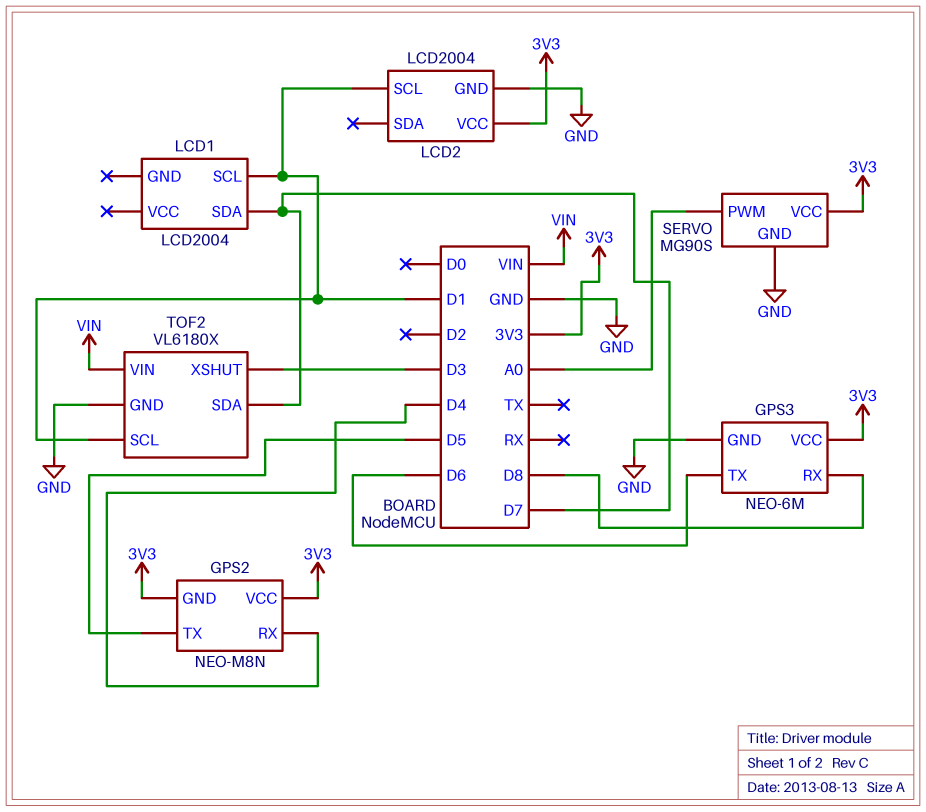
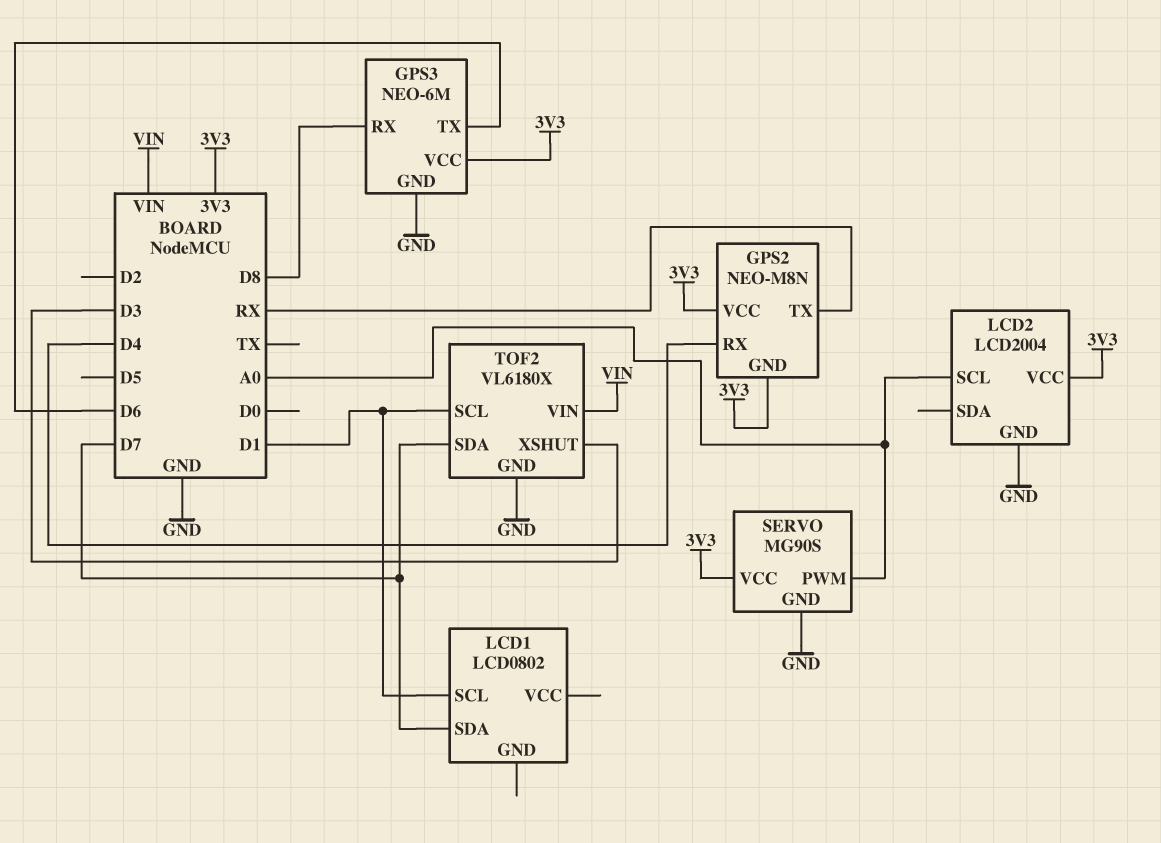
GPS2 pin TX: D5 -> RX
LCD1: LCD2004 -> LCD0802
LCD2 pin SCL: D1 -> A0

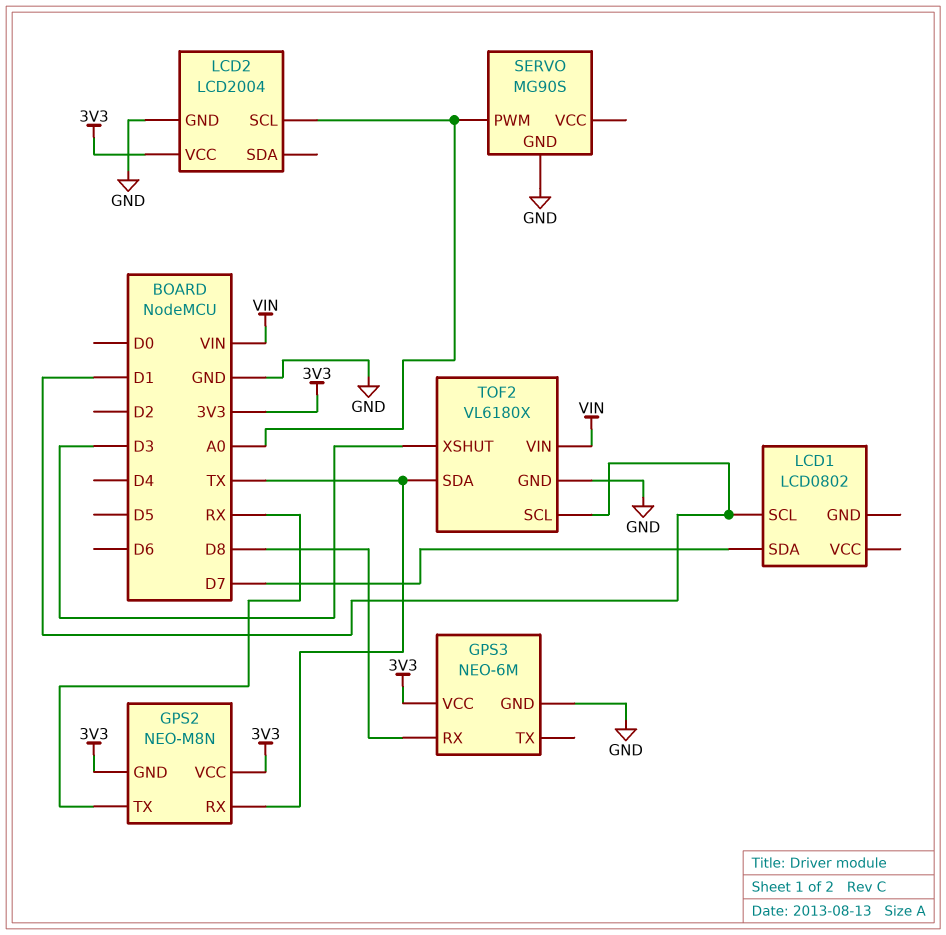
GPS2 pin RX: D4 -> TX
GPS3 pin TX: D6 -> none
SERVO pin VCC: 3V3 -> none
TOF2 pin SDA: D7 -> TX

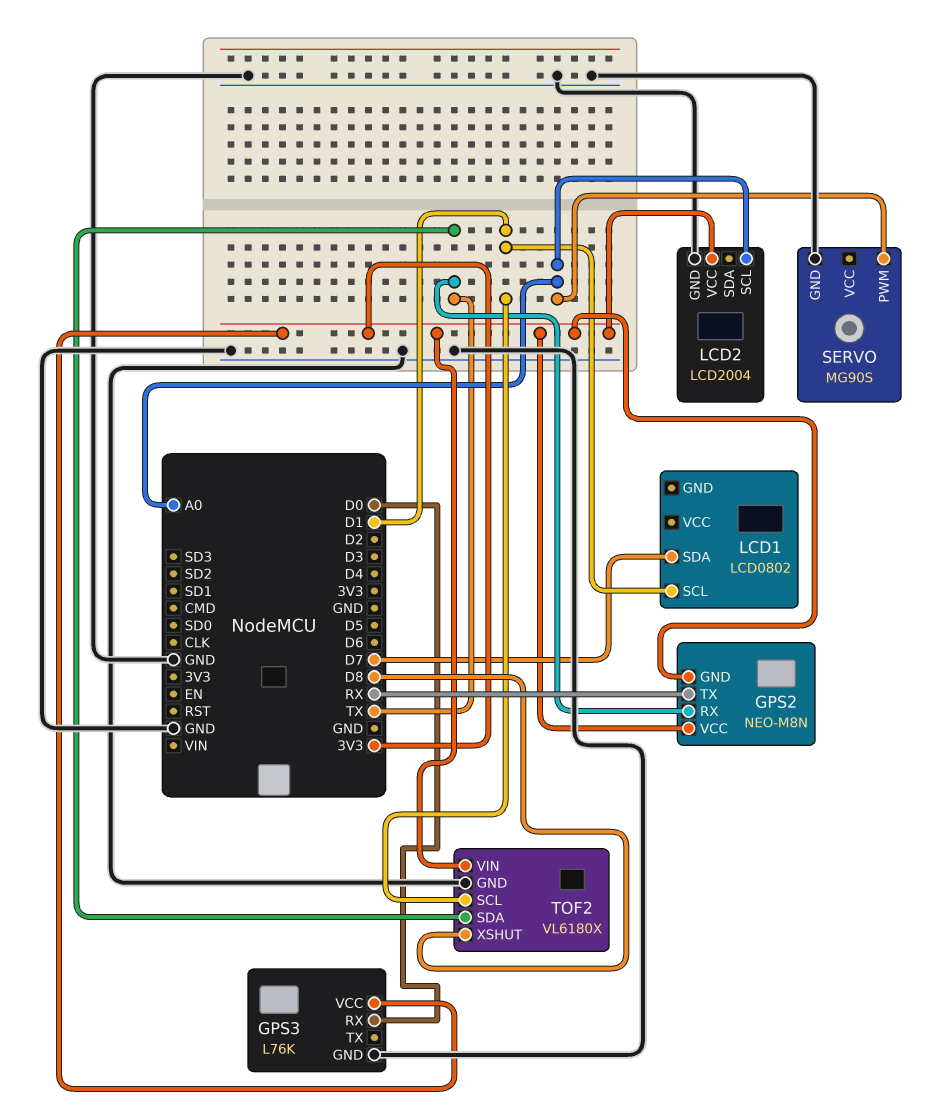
GPS3: NEO-6M -> L76K
GPS3 pin RX: D8 -> D0
TOF2 pin VIN: VIN -> 3V3
TOF2 pin XSHUT: D3 -> D8

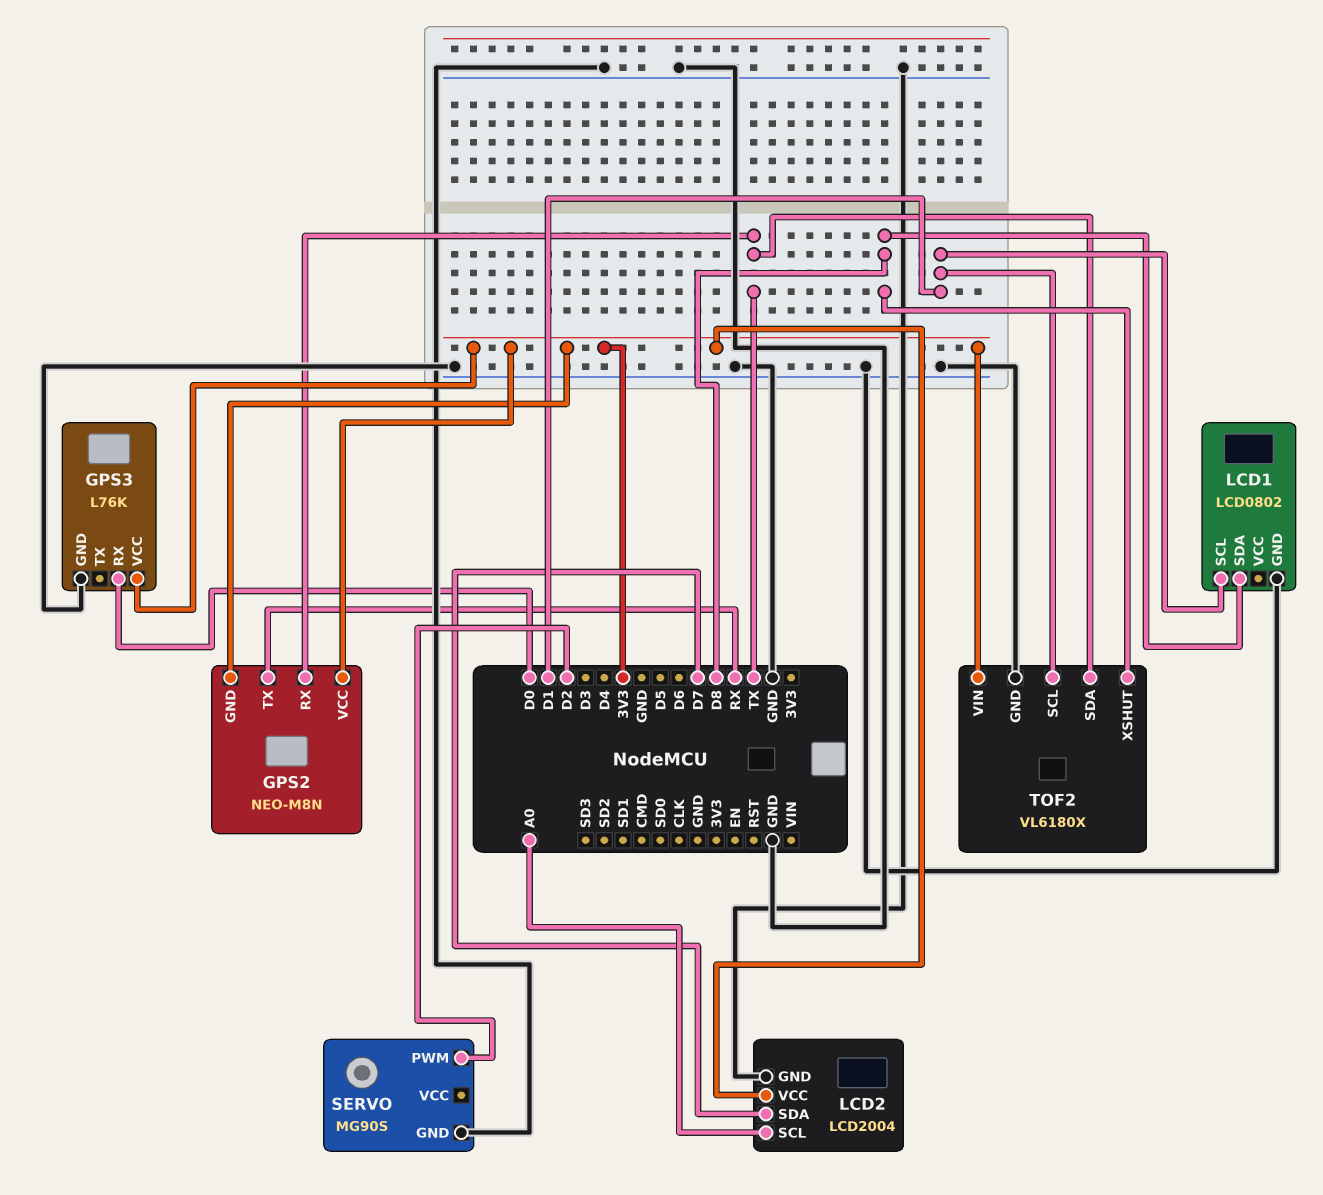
LCD1 pin GND: none -> GND
LCD1 pin SDA: D7 -> D8
LCD2 pin SDA: none -> D7
SERVO pin PWM: A0 -> D2

